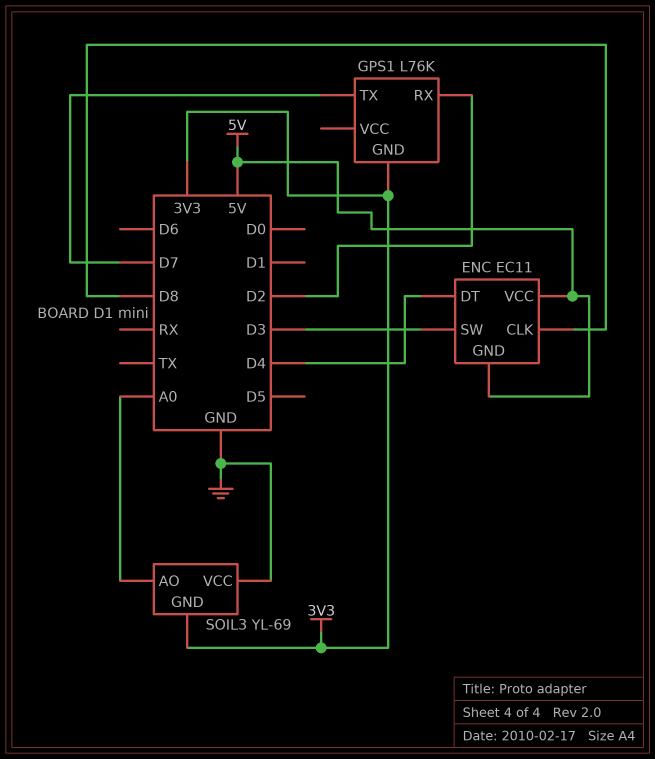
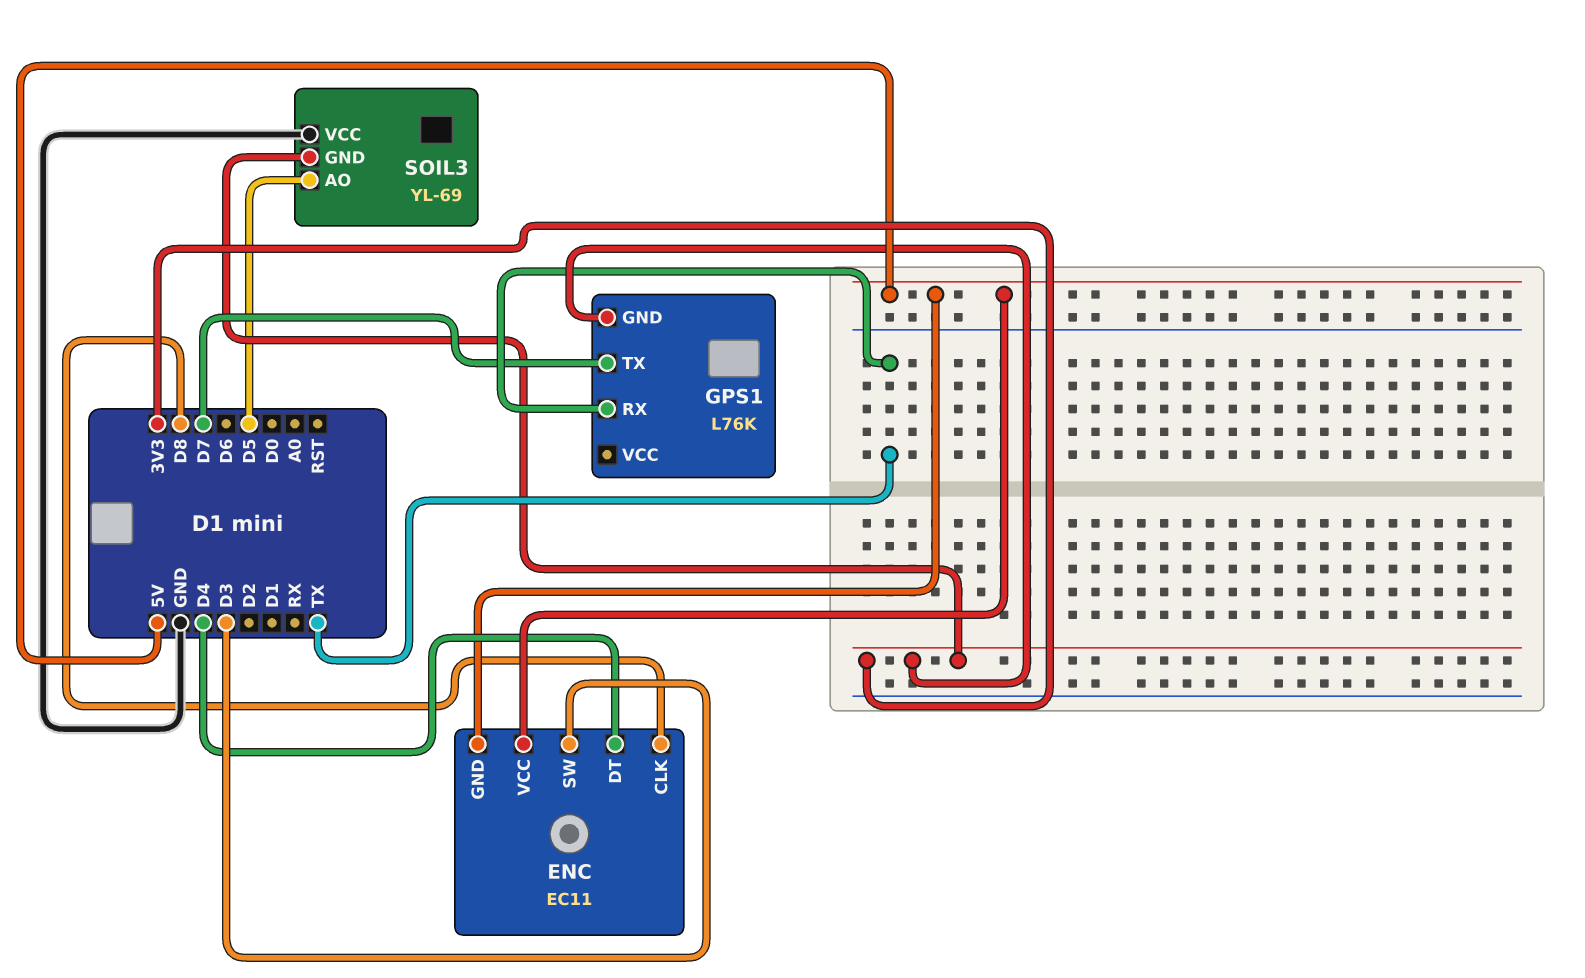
GPS1 pin RX: D2 -> TX
SOIL3 pin AO: A0 -> D5

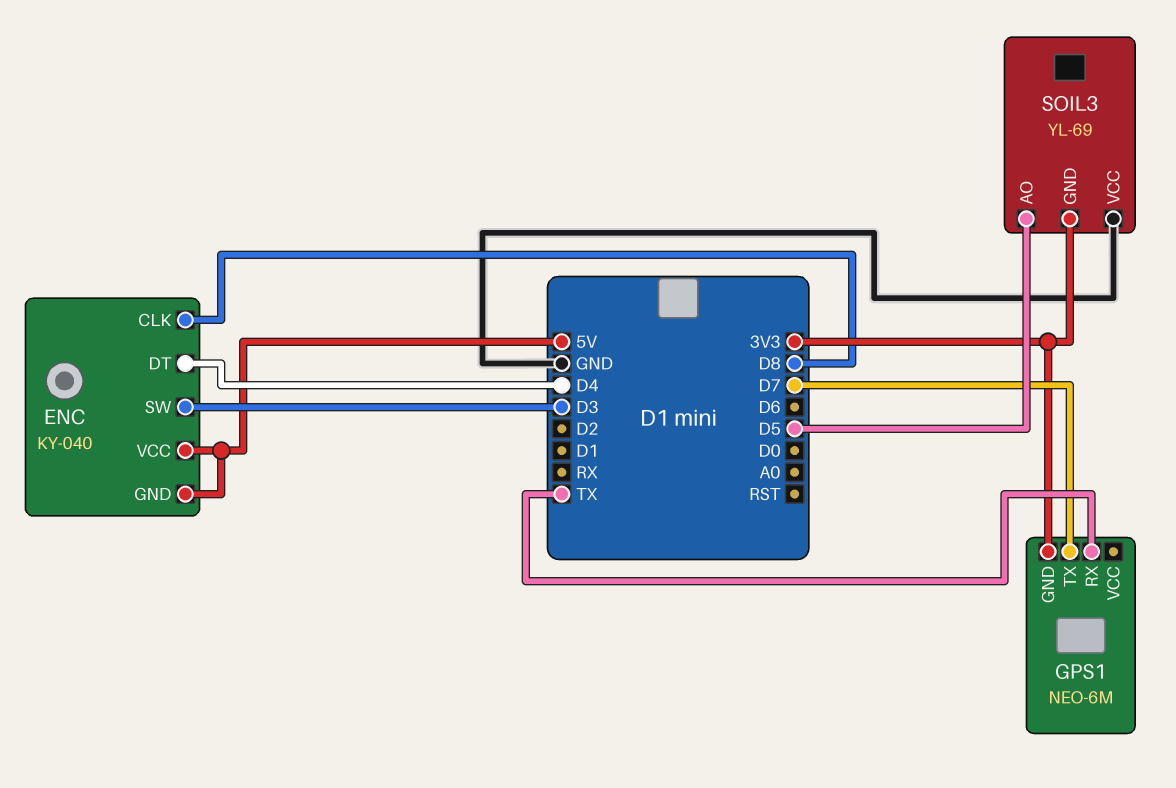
ENC: EC11 -> KY-040
GPS1: L76K -> NEO-6M

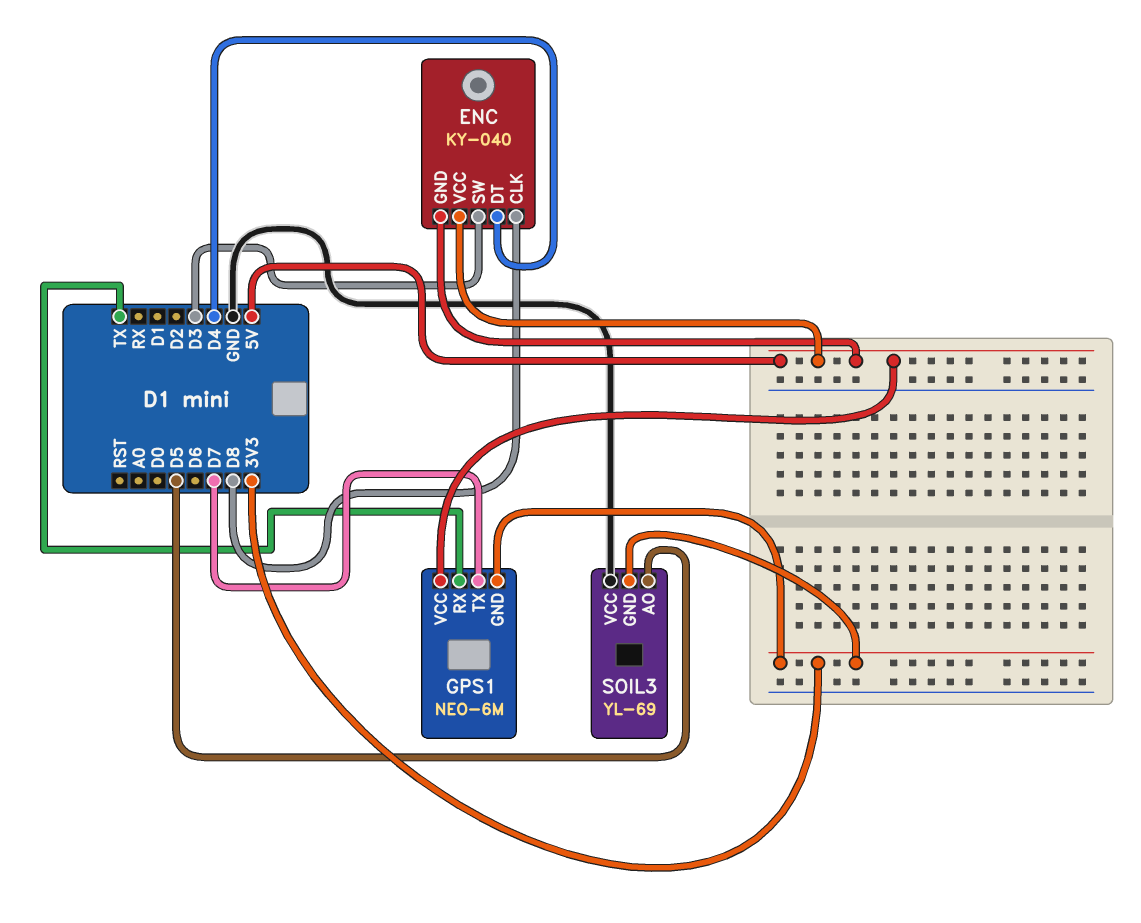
GPS1 pin VCC: none -> 5V

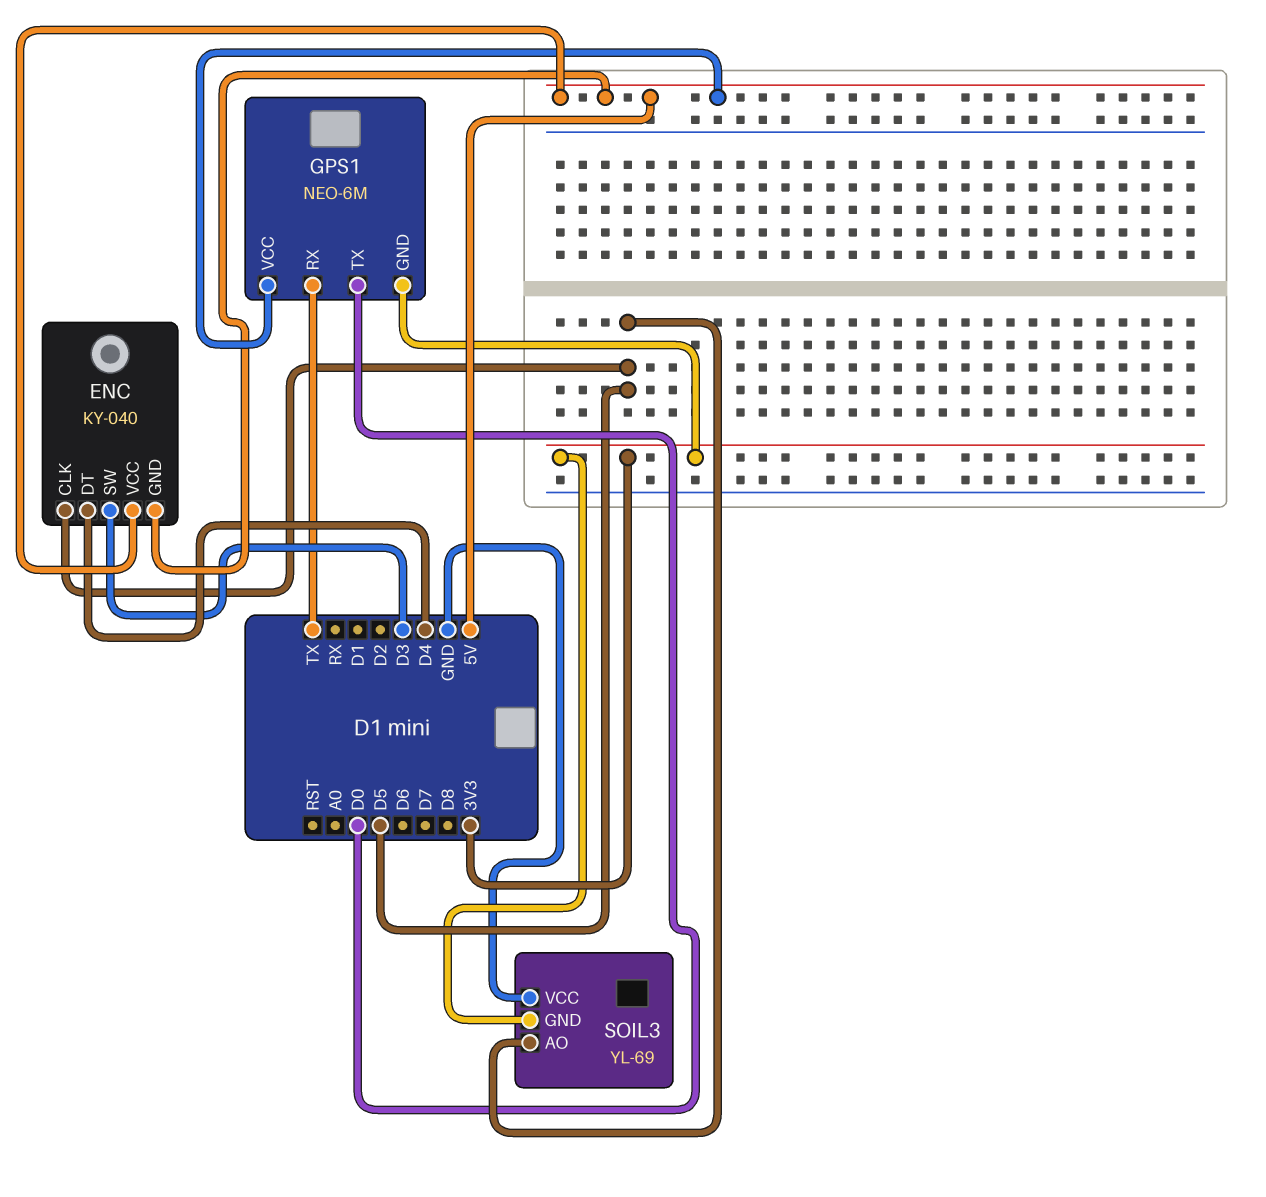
ENC pin CLK: D8 -> D5
GPS1 pin TX: D7 -> D0

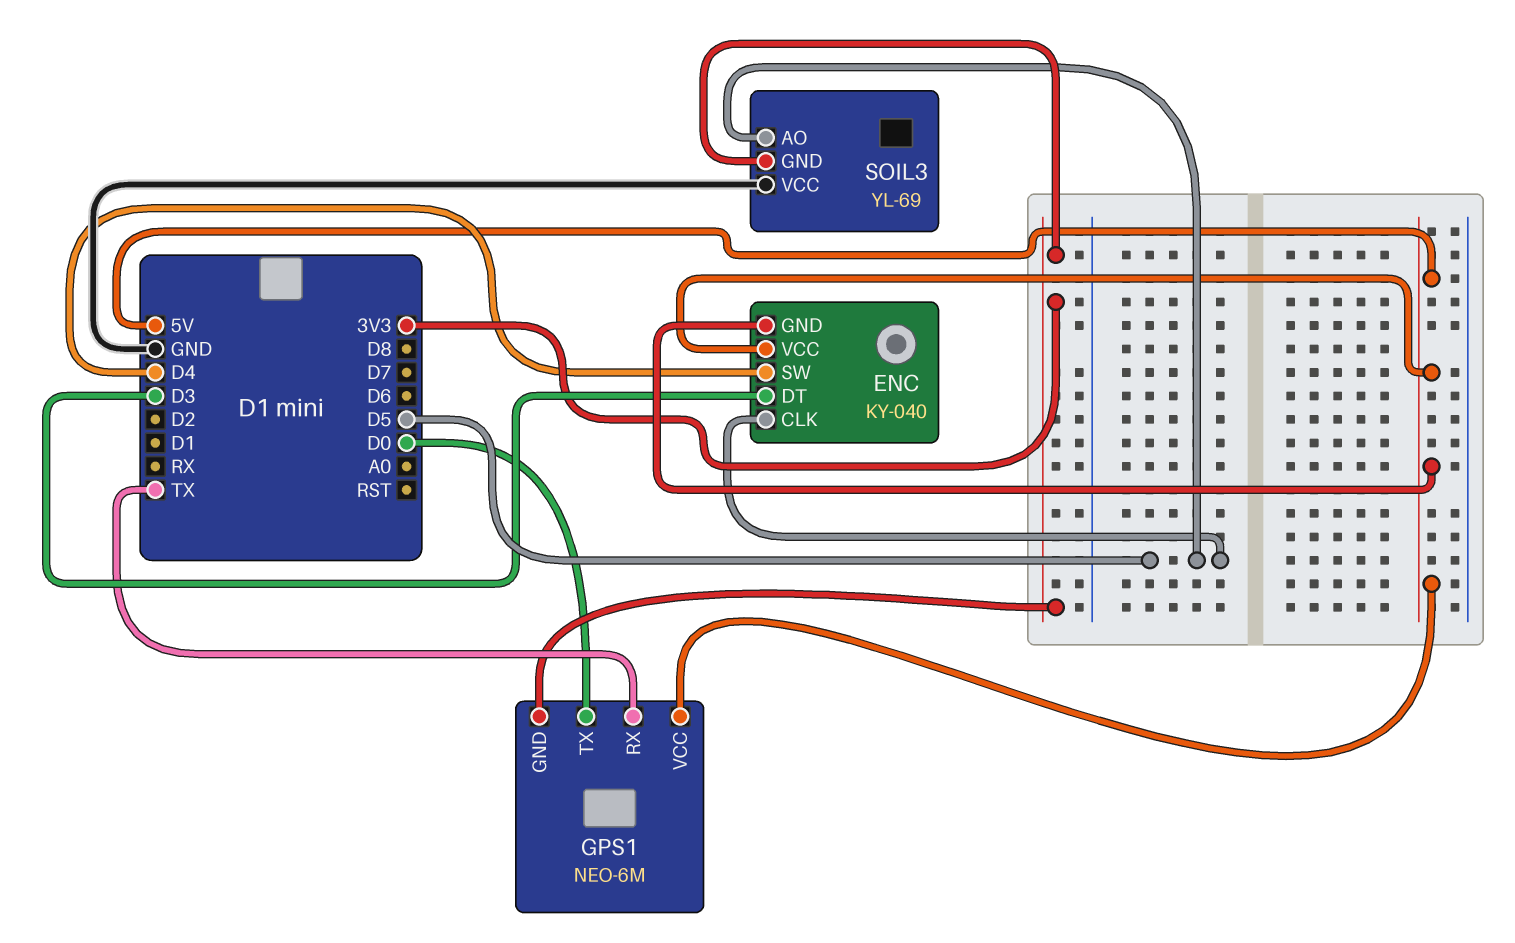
ENC pin DT: D4 -> D3
ENC pin SW: D3 -> D4

